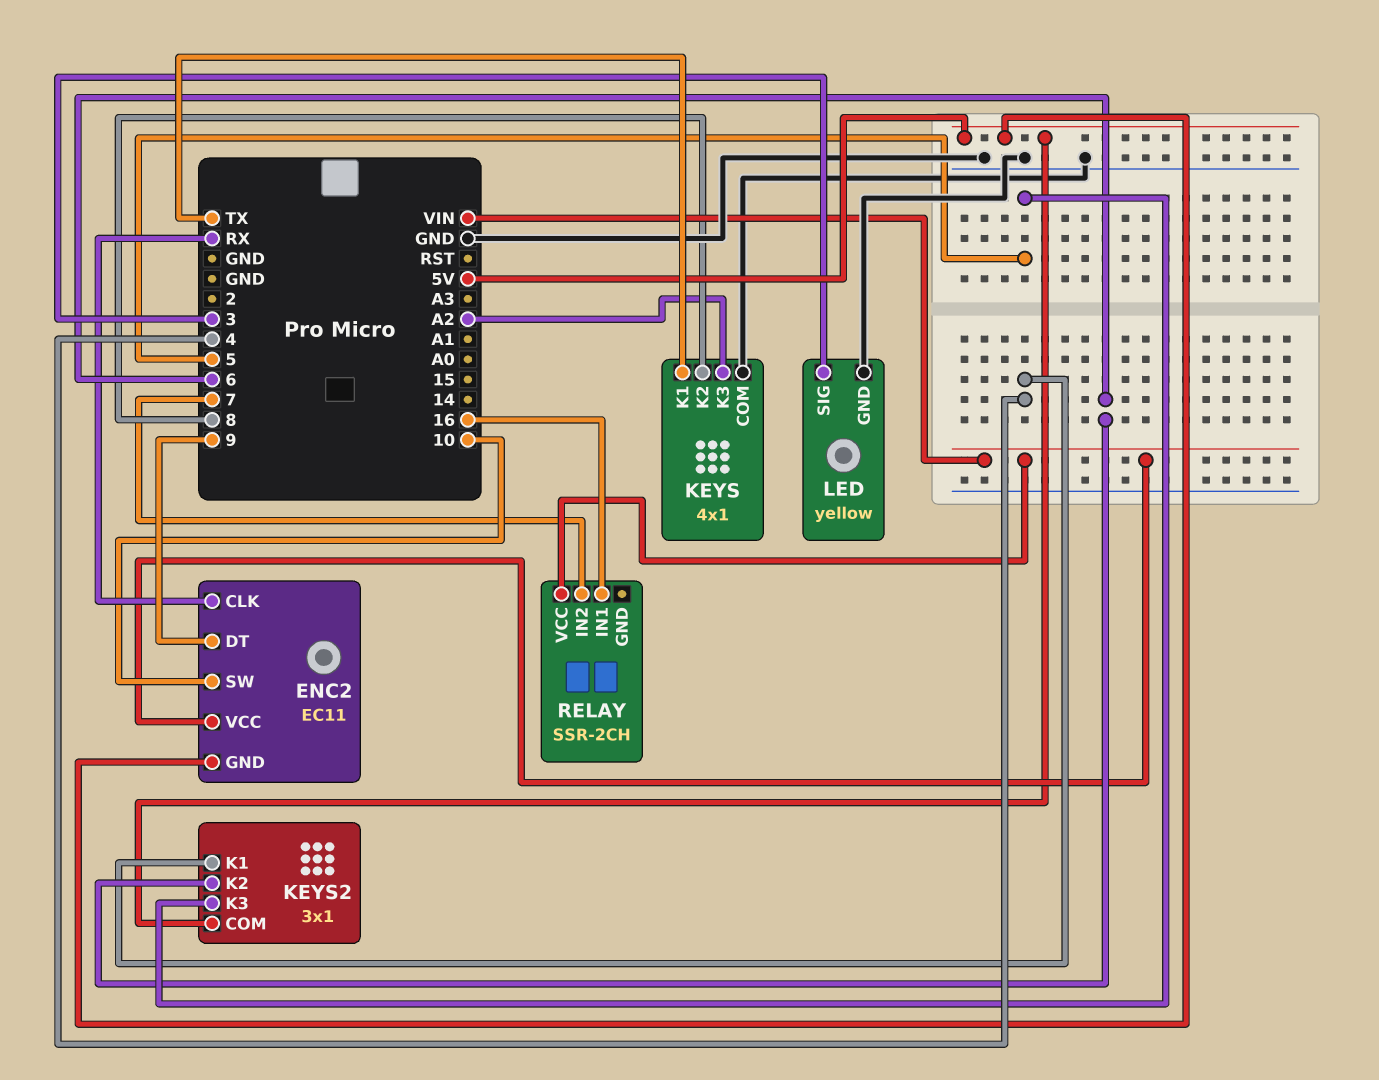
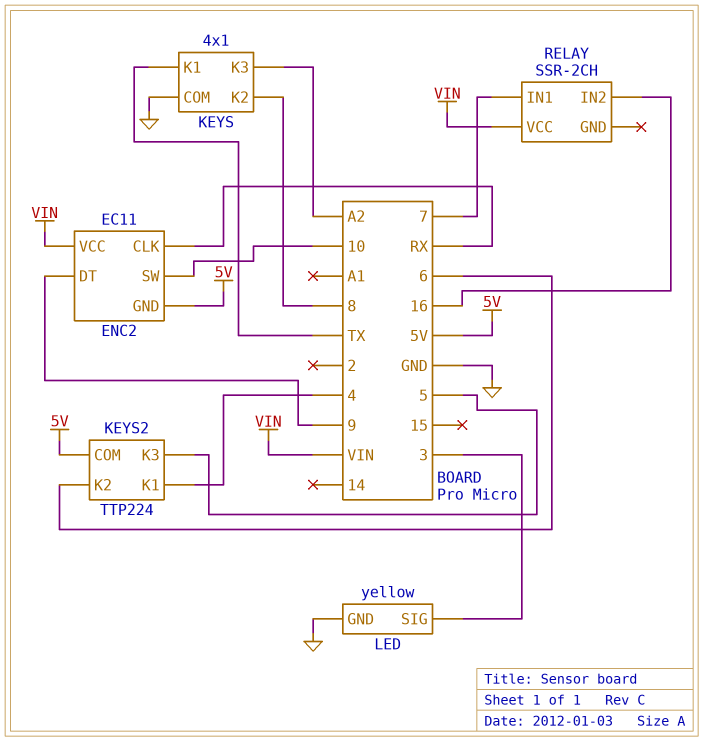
KEYS2: 3x1 -> TTP224
RELAY pin IN1: 16 -> 7
RELAY pin IN2: 7 -> 16

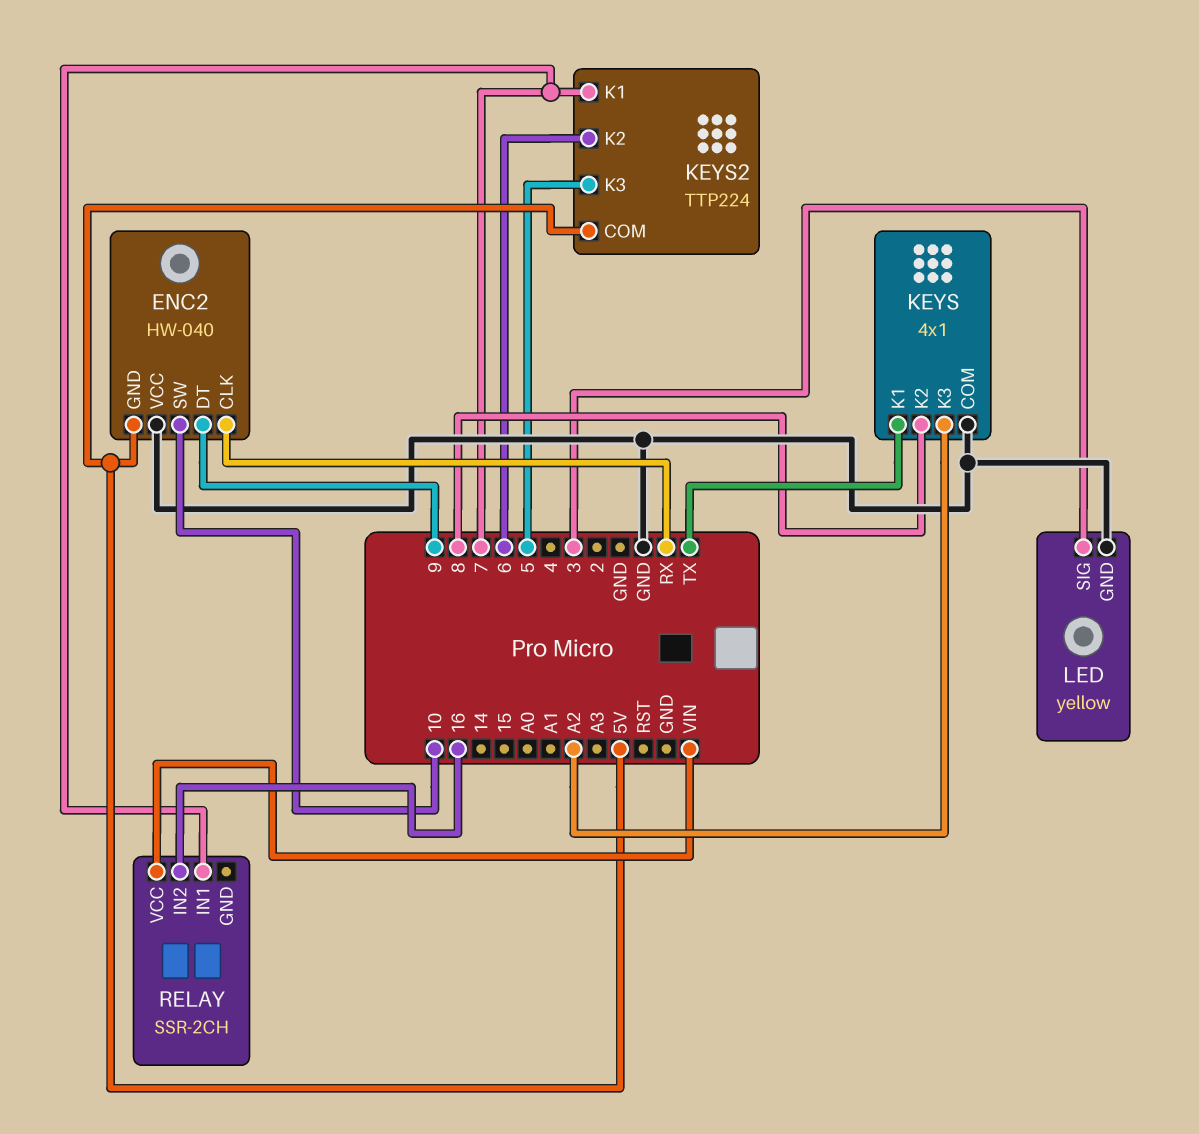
ENC2: EC11 -> HW-040
ENC2 pin VCC: VIN -> GND
KEYS2 pin K1: 4 -> 7

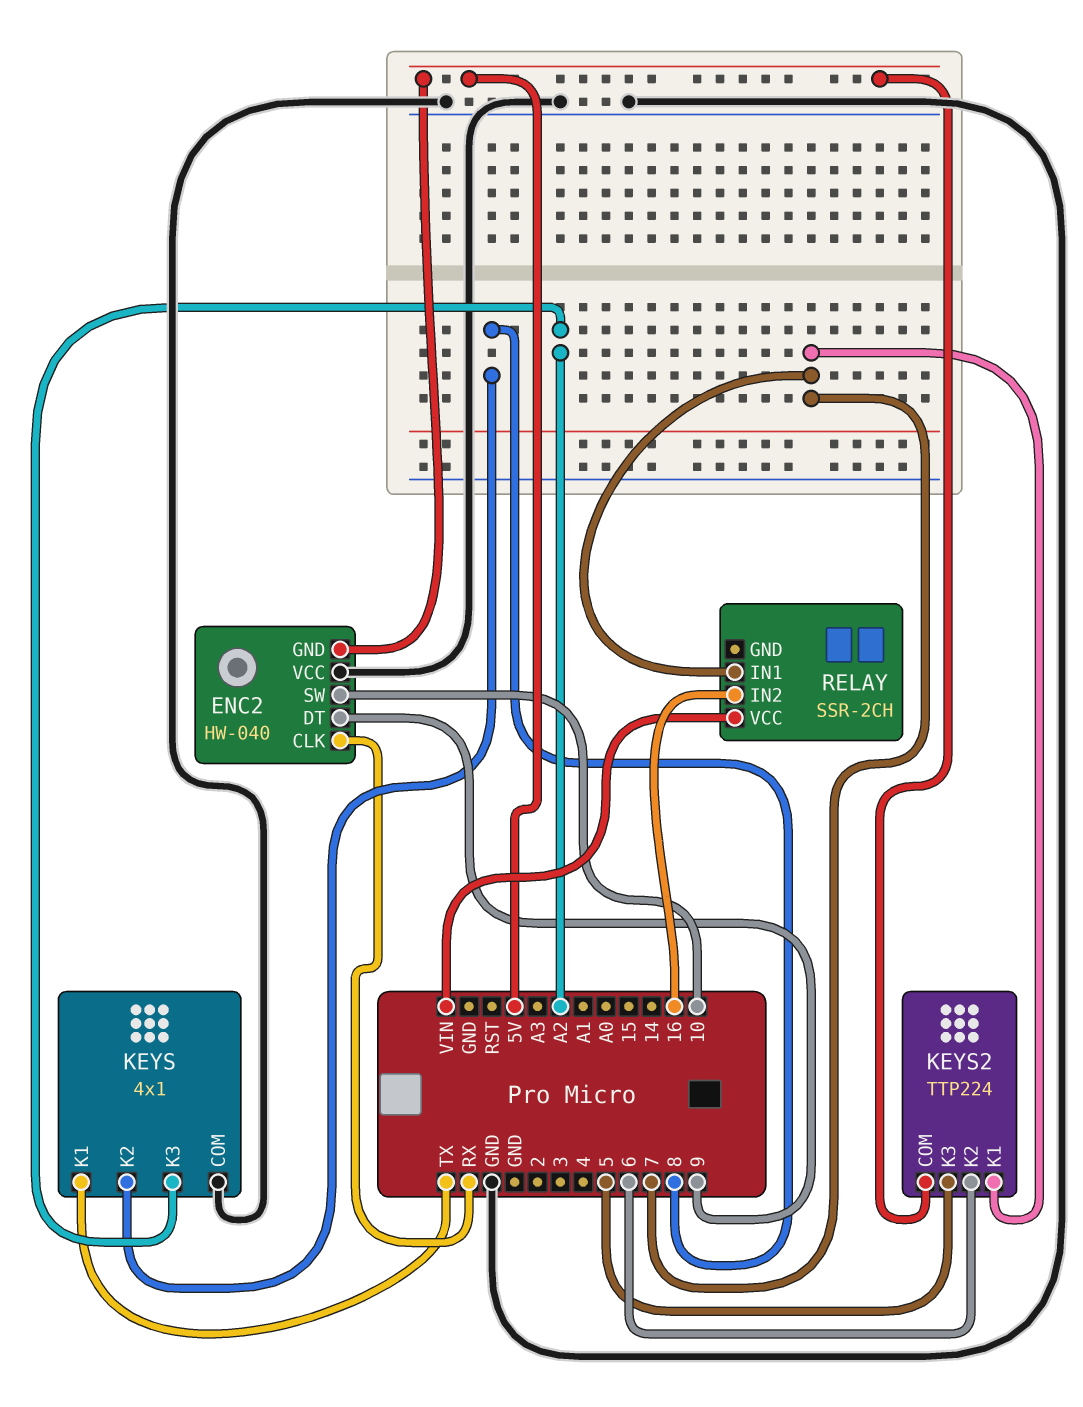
LED: yellow -> none
LED pin GND: GND -> none
LED pin SIG: 3 -> none

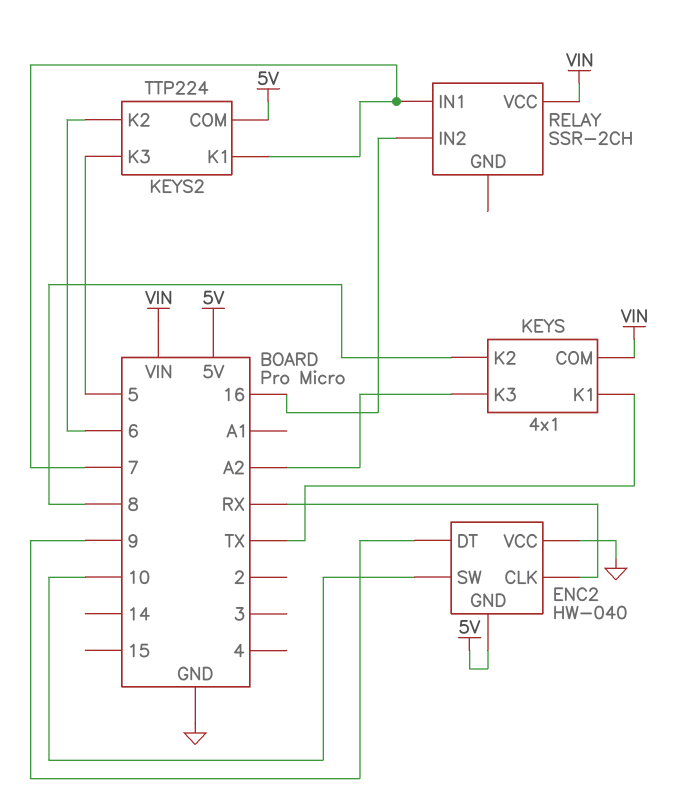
KEYS pin COM: GND -> VIN

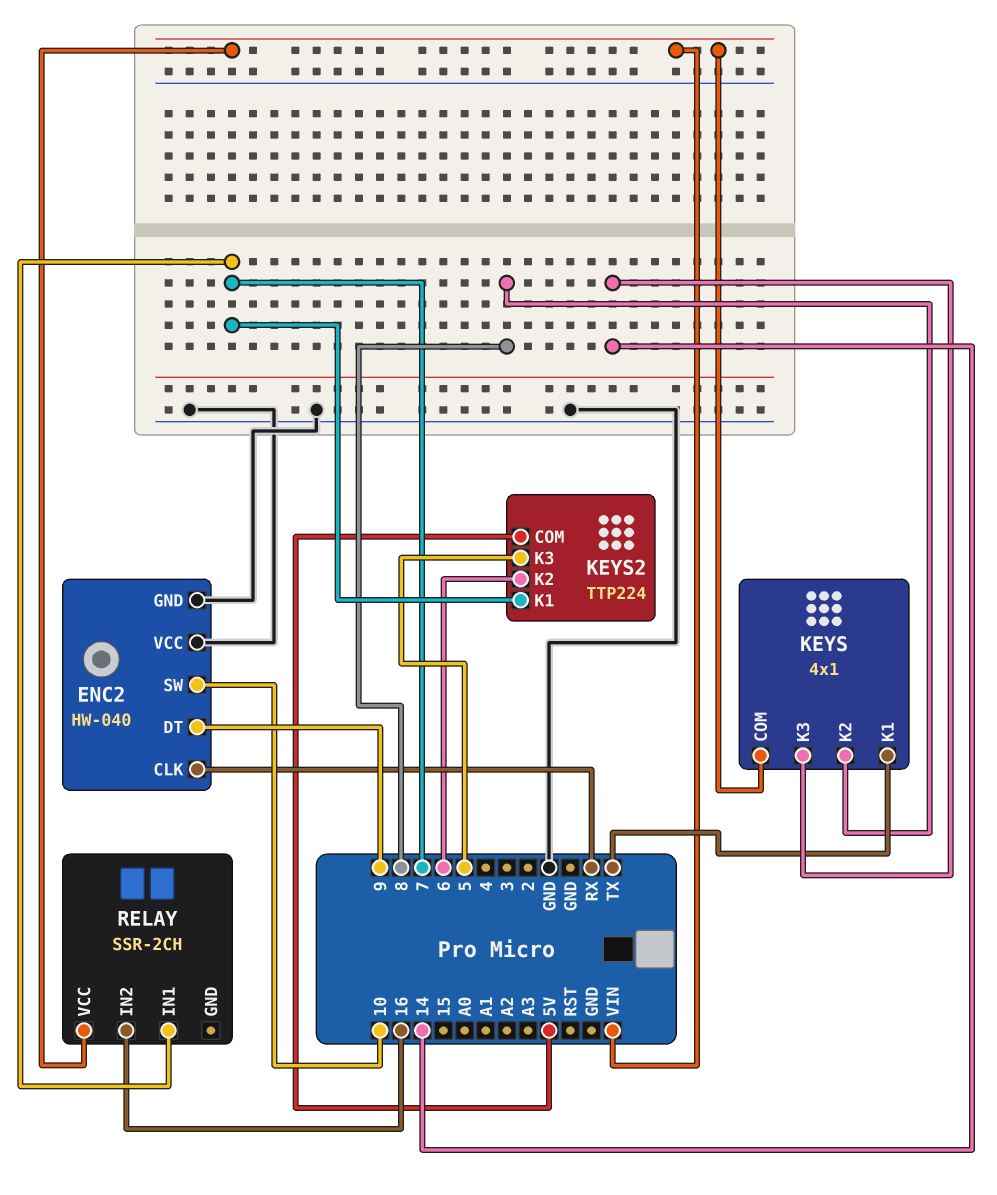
ENC2 pin GND: 5V -> GND
KEYS pin K3: A2 -> 14

